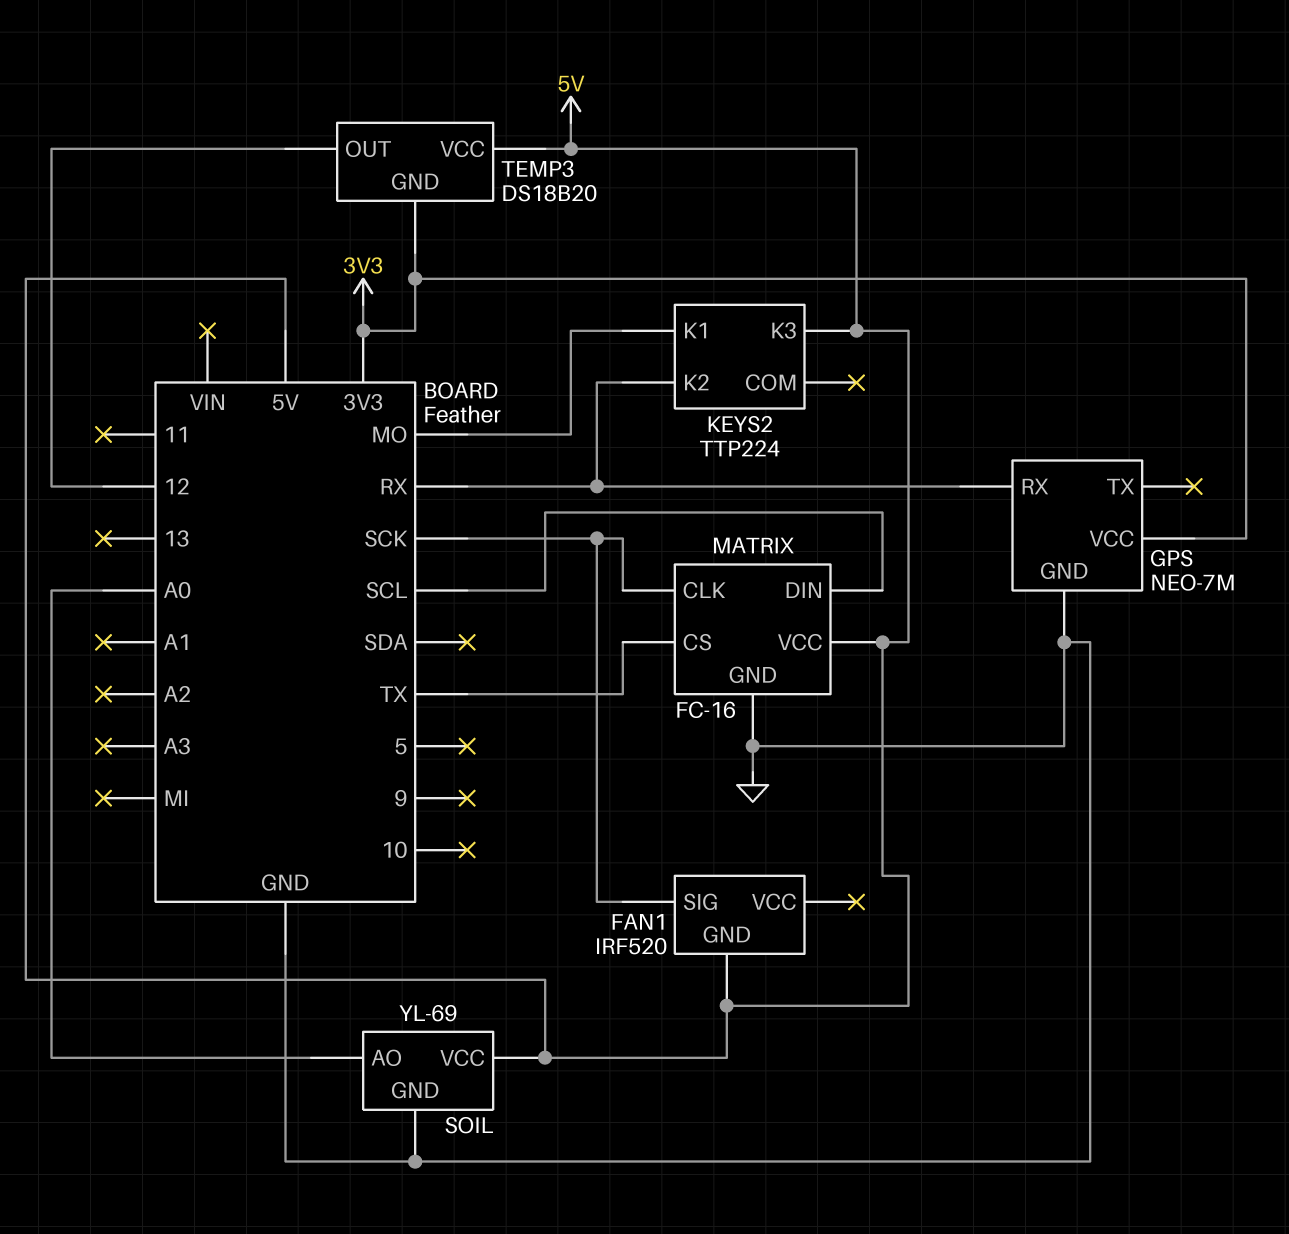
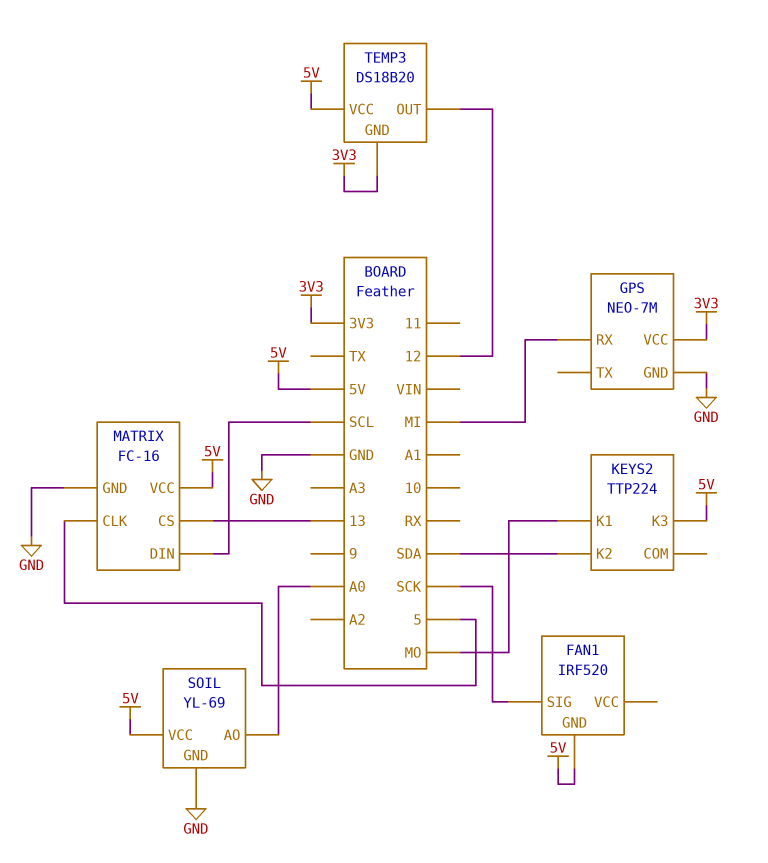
GPS pin RX: RX -> MI
KEYS2 pin K2: RX -> SDA
MATRIX pin CLK: SCK -> 5
MATRIX pin CS: TX -> 13

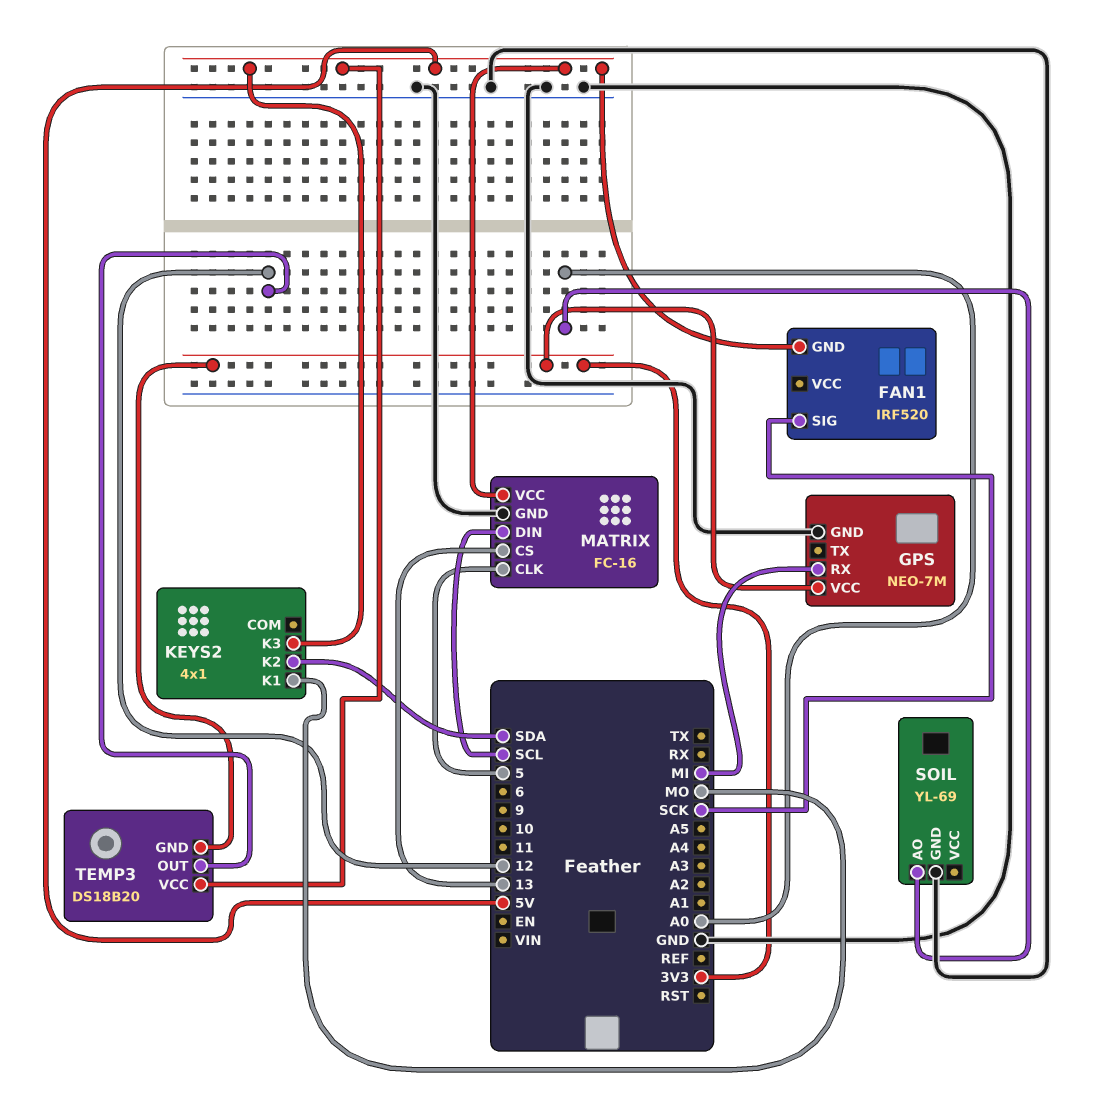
KEYS2: TTP224 -> 4x1
SOIL pin VCC: 5V -> none

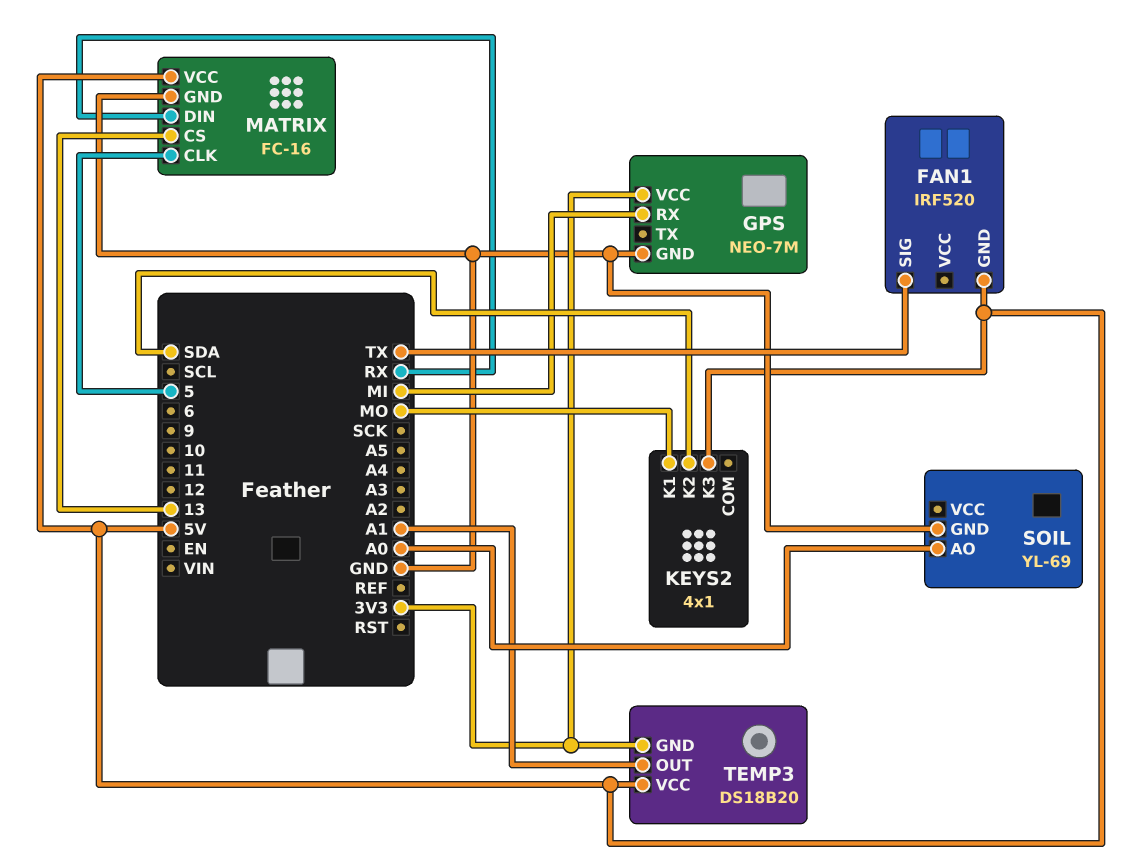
FAN1 pin SIG: SCK -> TX
MATRIX pin DIN: SCL -> RX
TEMP3 pin OUT: 12 -> A1

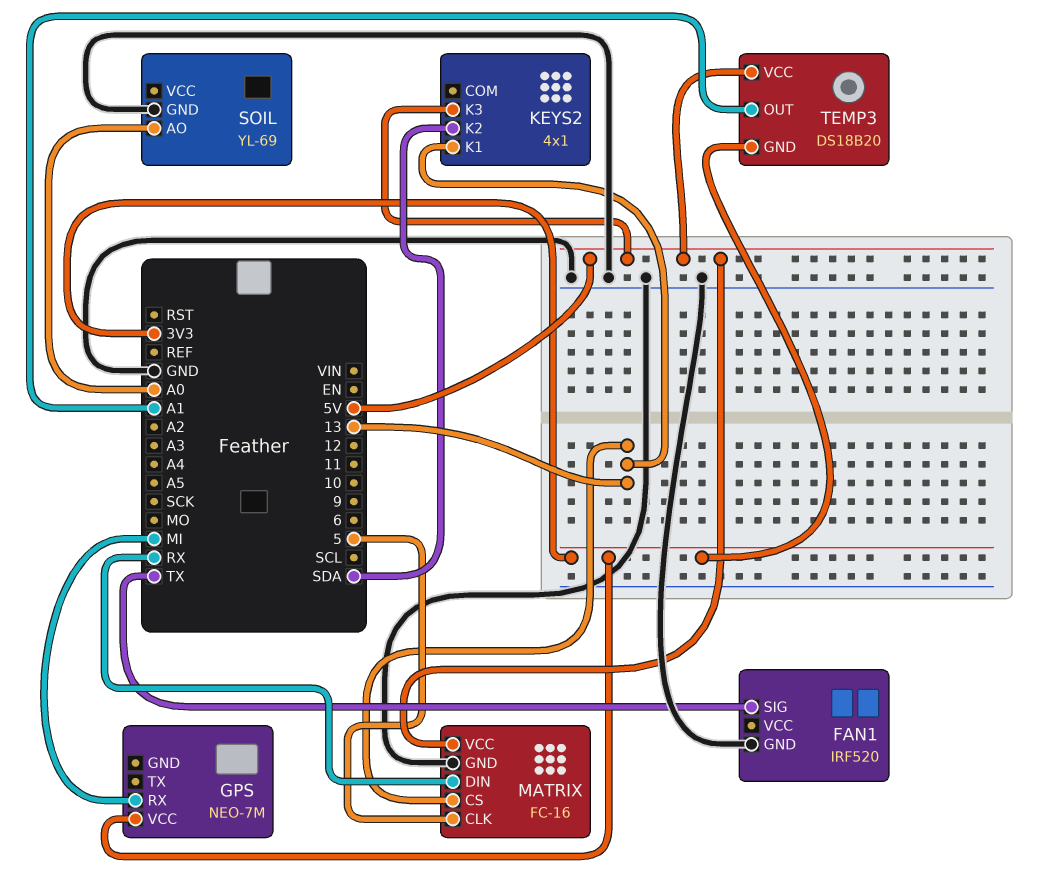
FAN1 pin GND: 5V -> GND
GPS pin GND: GND -> none
KEYS2 pin K1: MO -> 13

